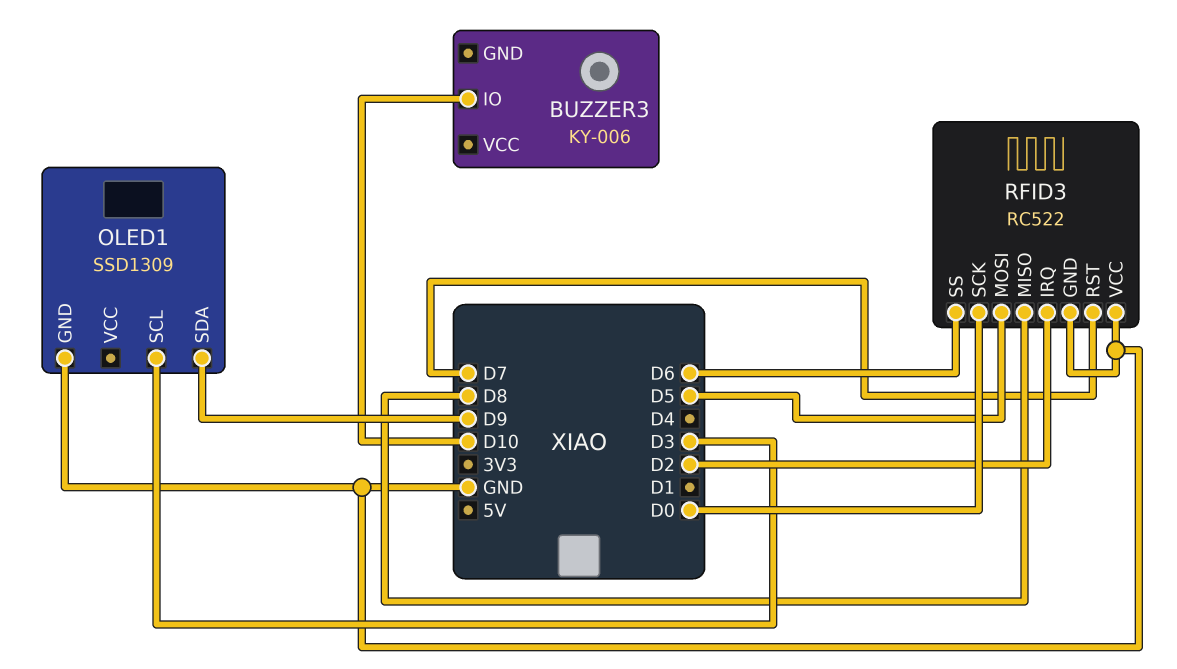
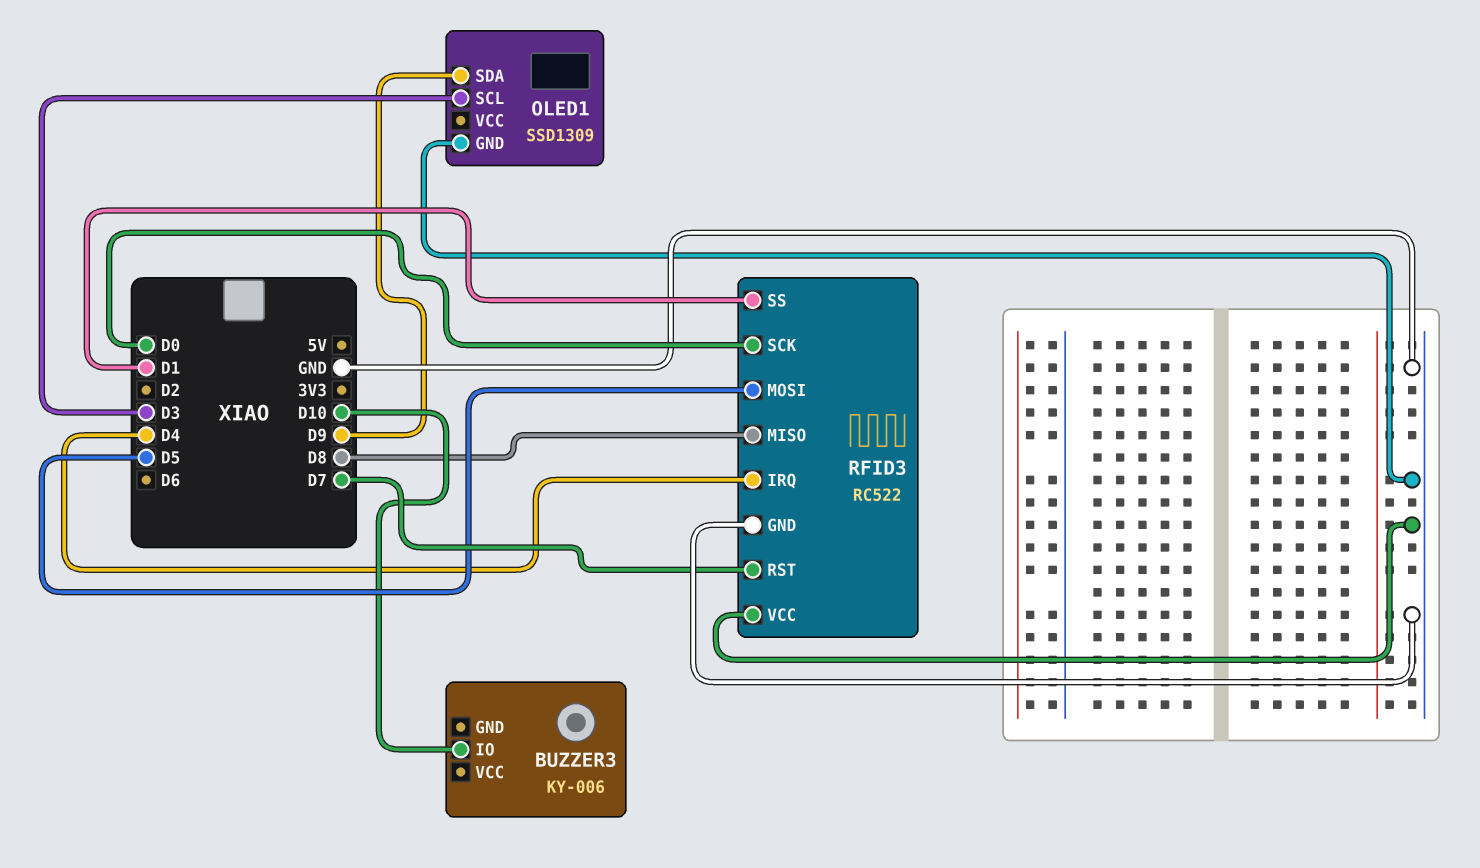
RFID3 pin IRQ: D2 -> D4
RFID3 pin SS: D6 -> D1

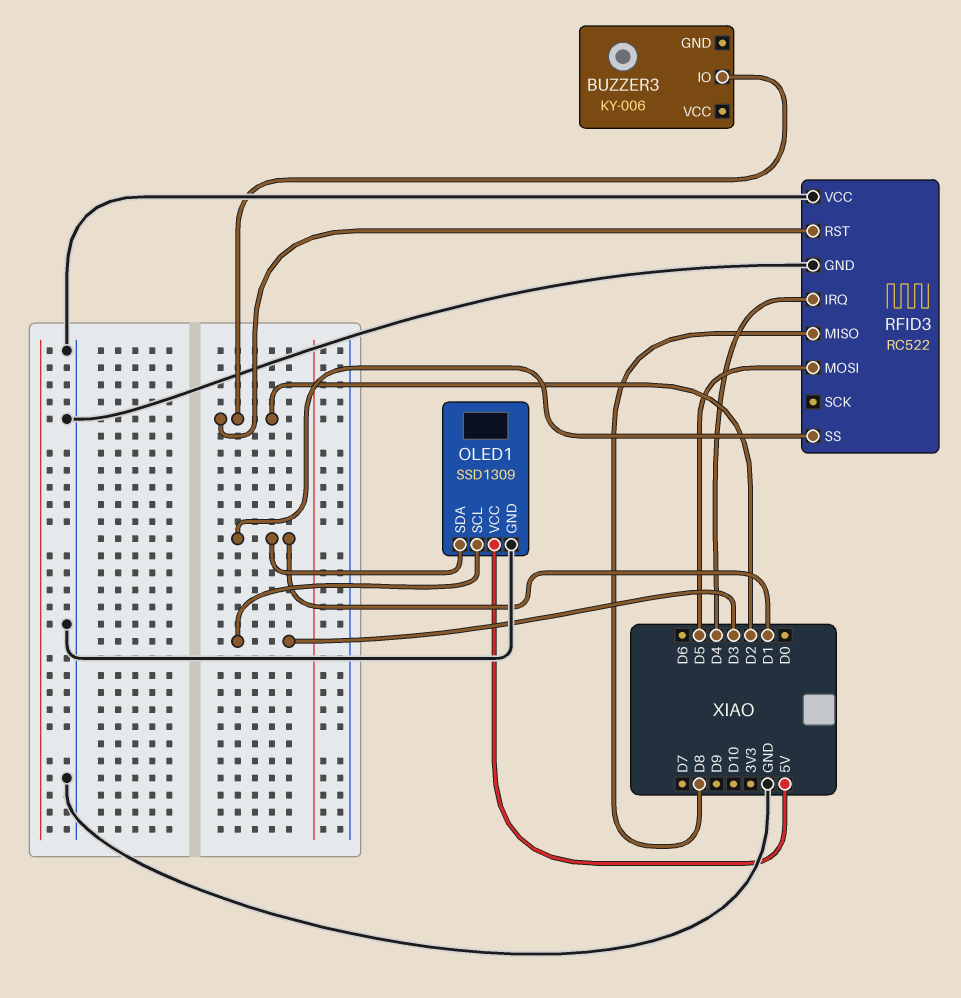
BUZZER3 pin IO: D10 -> D2
OLED1 pin SDA: D9 -> D1
OLED1 pin VCC: none -> 5V
RFID3 pin RST: D7 -> D2
RFID3 pin SCK: D0 -> none

